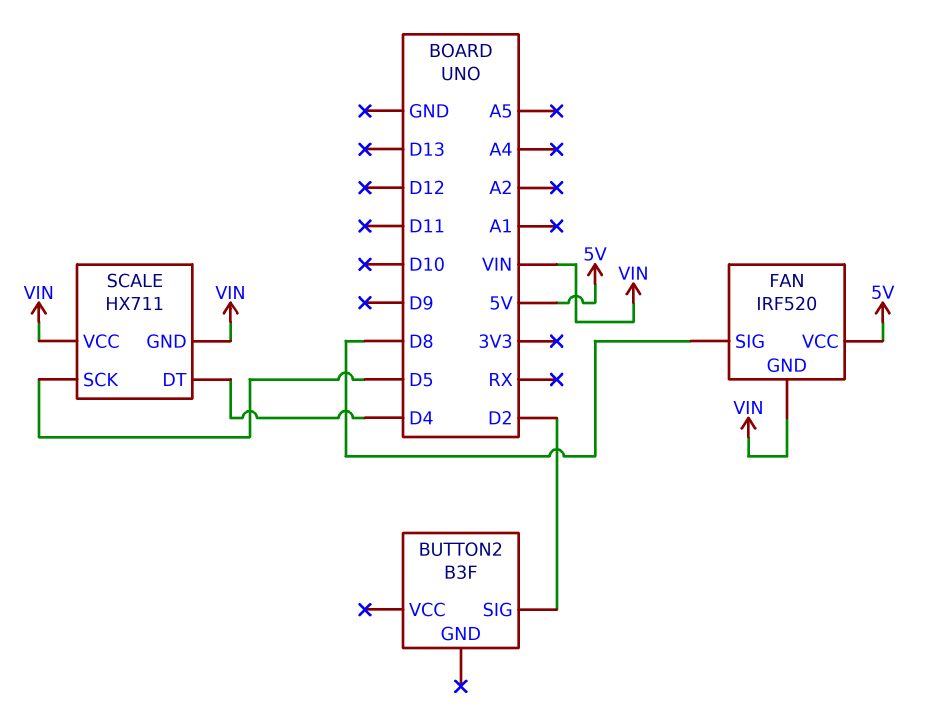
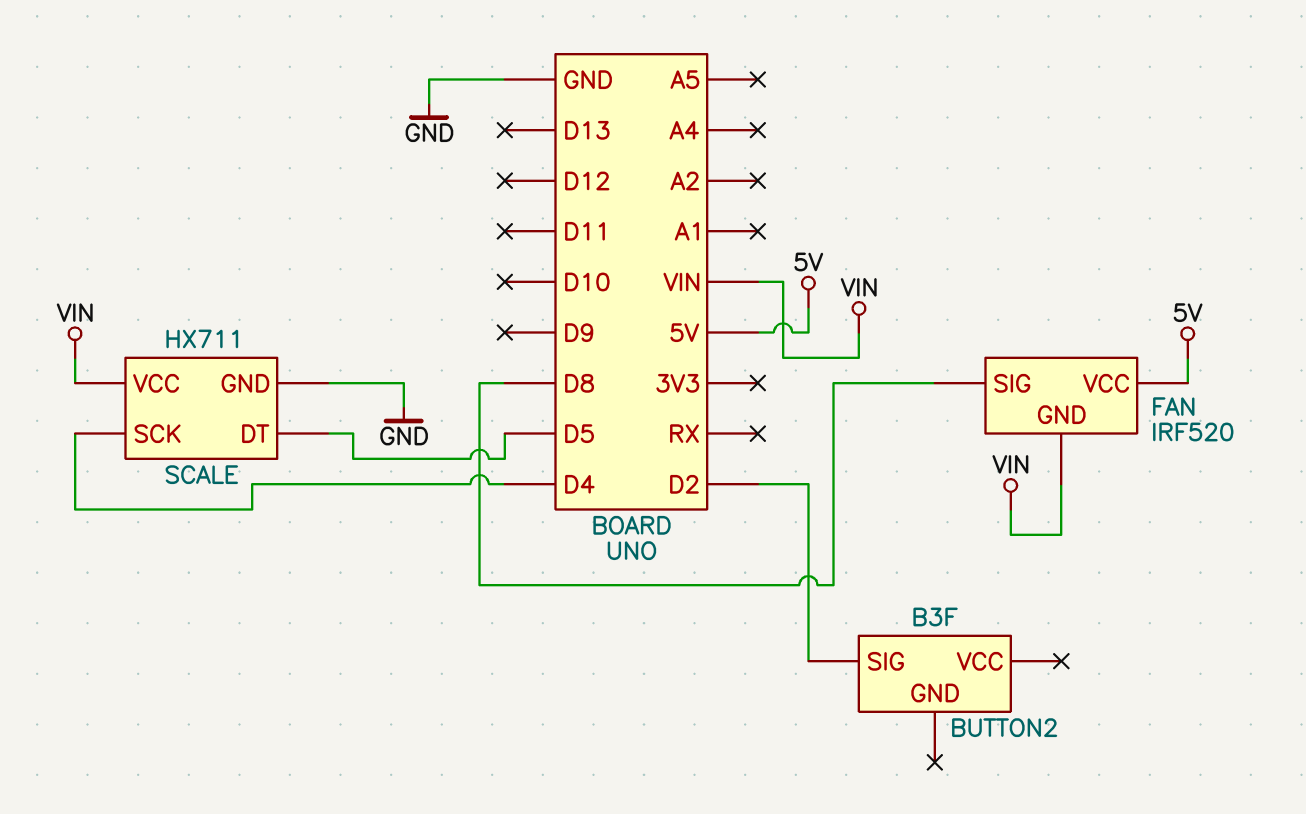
SCALE pin DT: D4 -> D5
SCALE pin GND: VIN -> GND
SCALE pin SCK: D5 -> D4

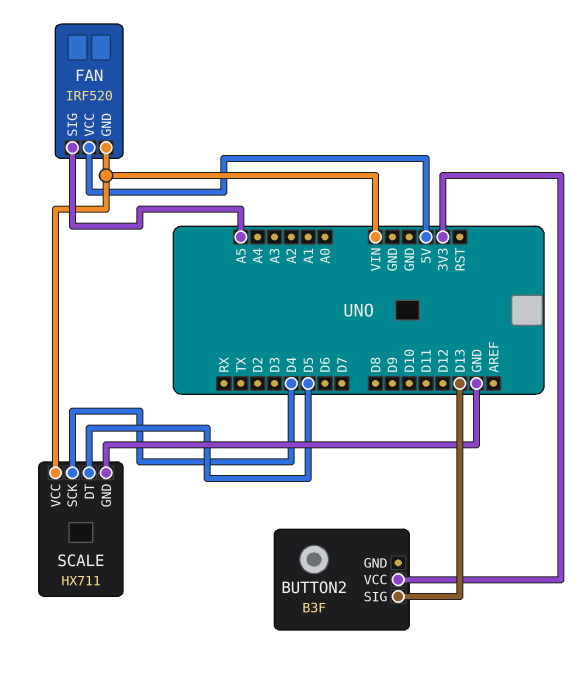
BUTTON2 pin SIG: D2 -> D13
BUTTON2 pin VCC: none -> 3V3
FAN pin SIG: D8 -> A5

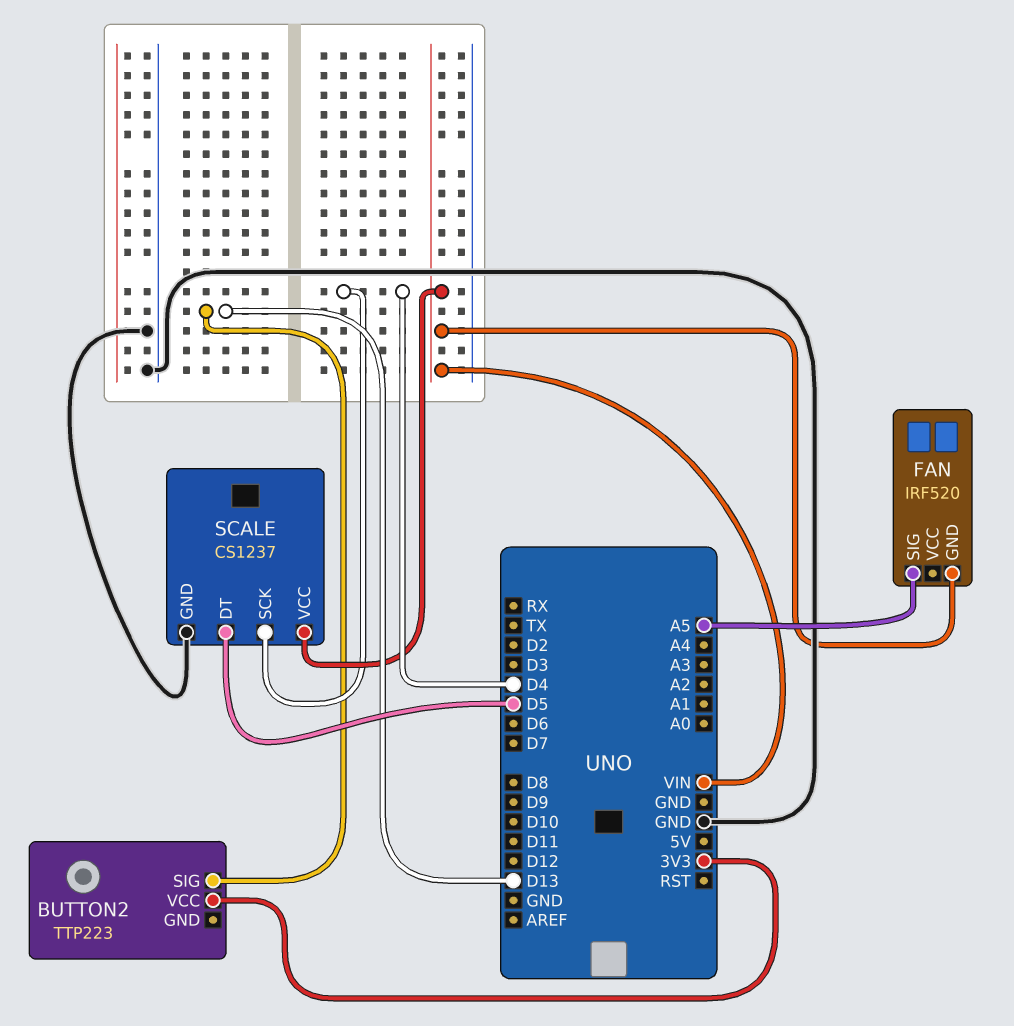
BUTTON2: B3F -> TTP223
FAN pin VCC: 5V -> none
SCALE: HX711 -> CS1237

